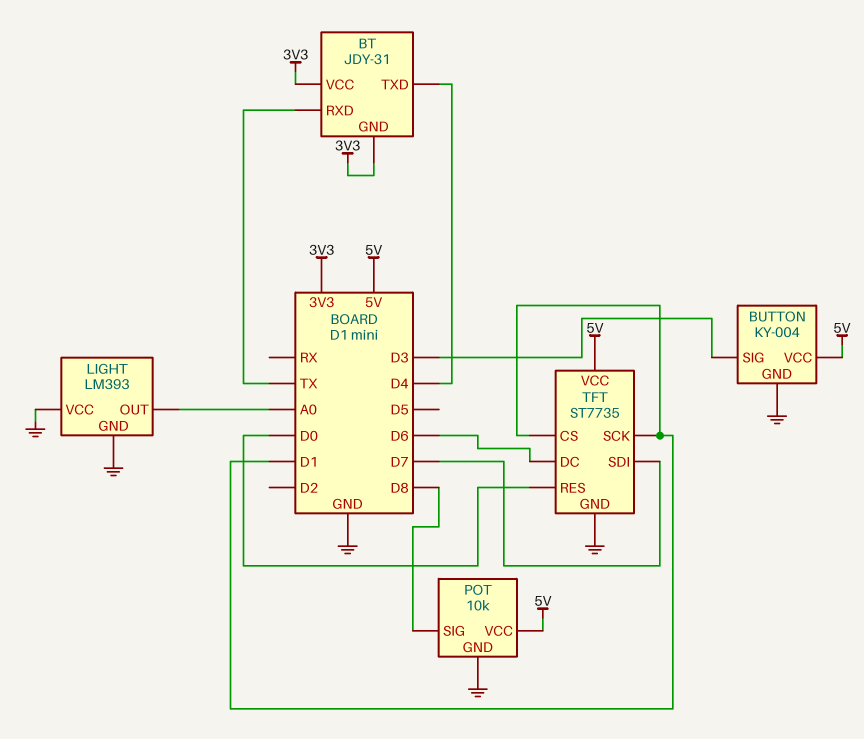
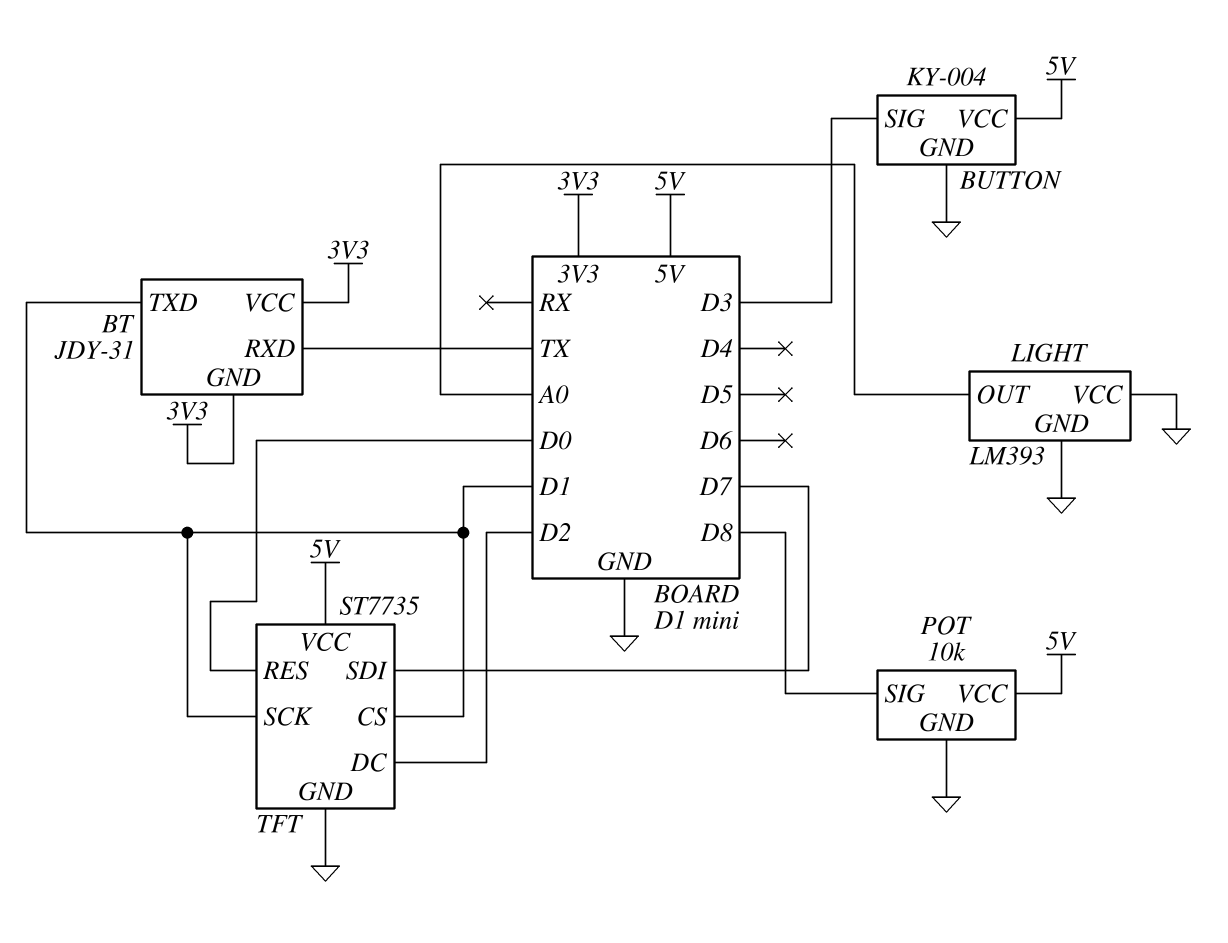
BT pin TXD: D4 -> D1
TFT pin DC: D6 -> D2

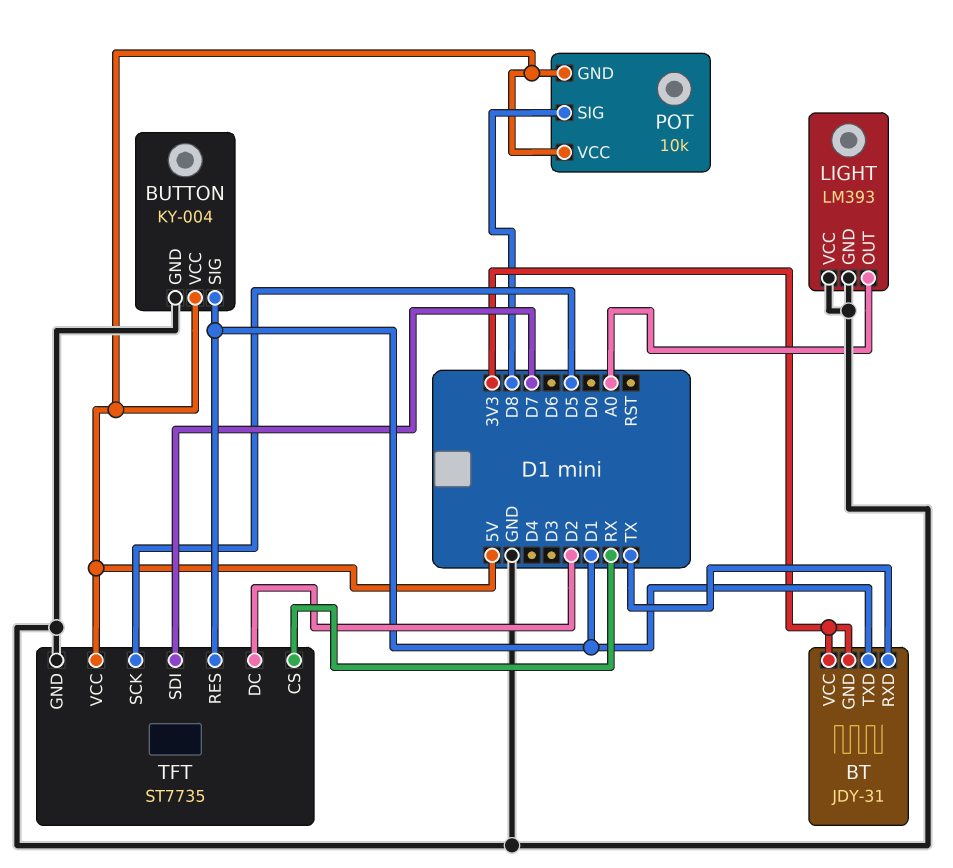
BUTTON pin SIG: D3 -> D1
POT pin GND: GND -> 5V
TFT pin CS: D1 -> RX
TFT pin RES: D0 -> D1
TFT pin SCK: D1 -> D5

